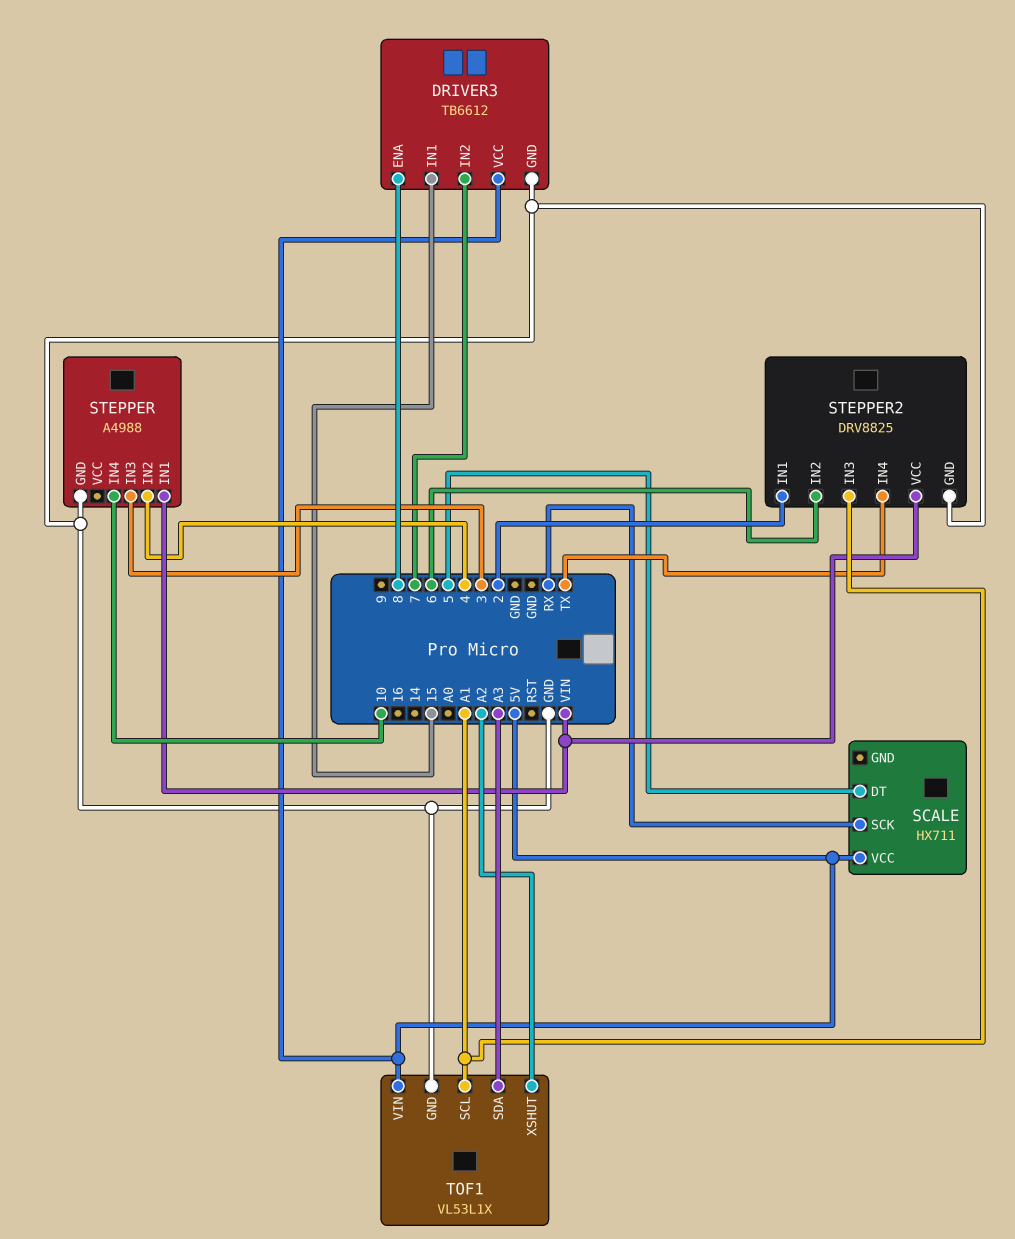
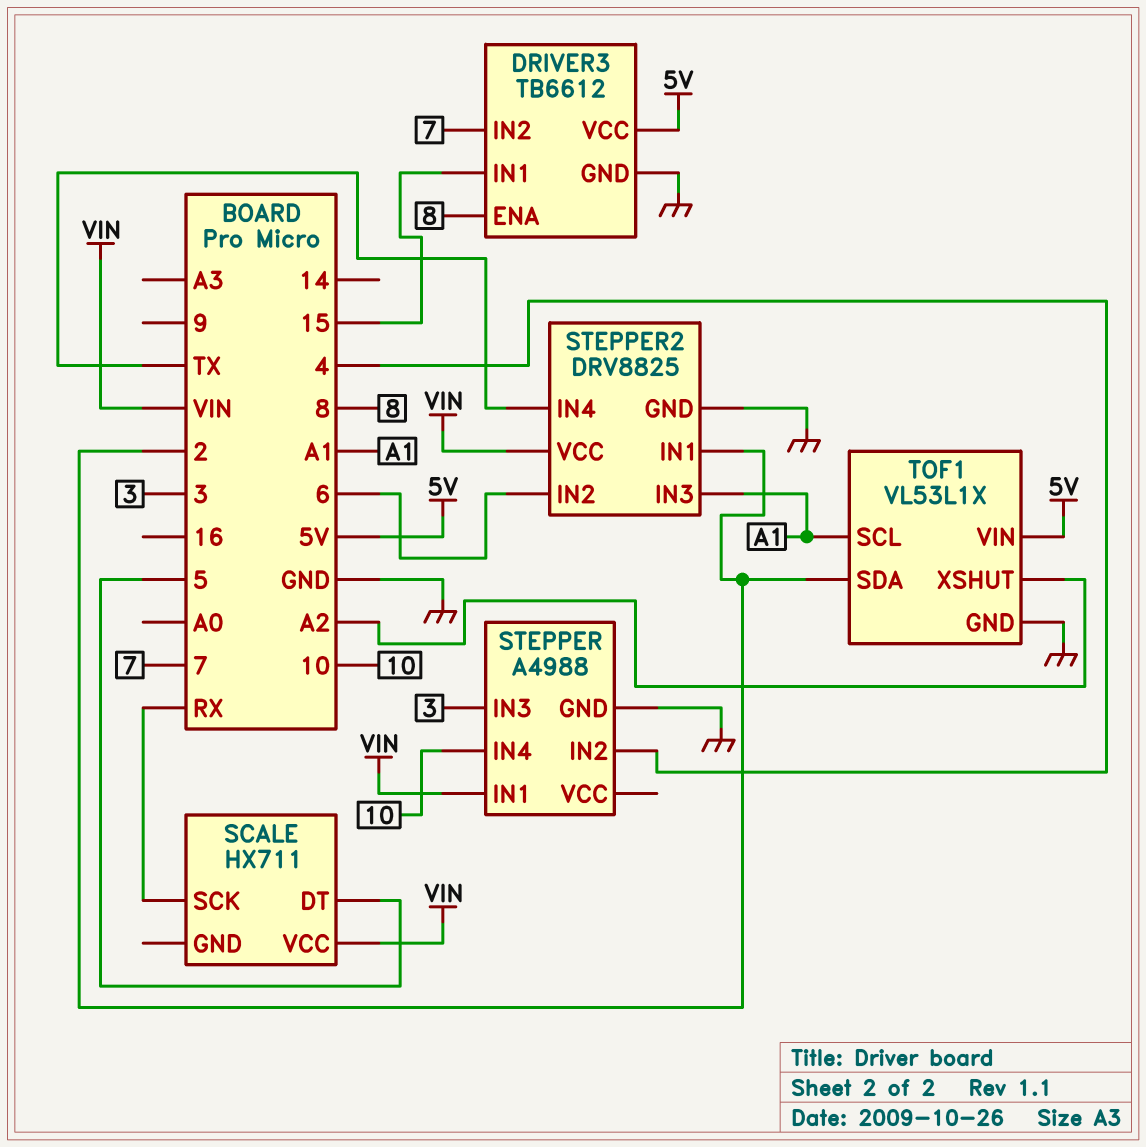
SCALE pin VCC: 5V -> VIN
TOF1 pin SDA: A3 -> 2

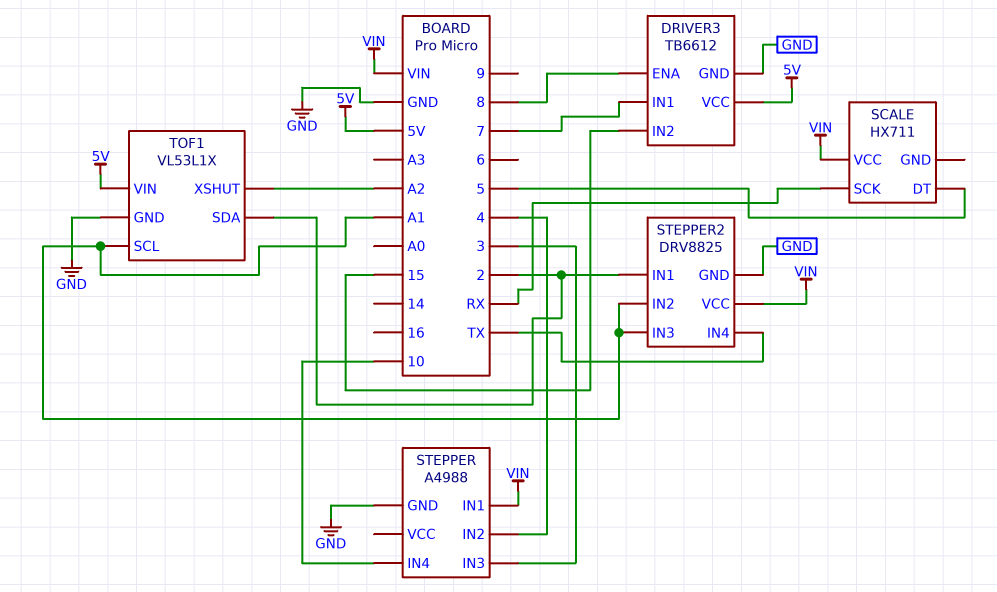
DRIVER3 pin IN1: 15 -> 7
DRIVER3 pin IN2: 7 -> 15
STEPPER2 pin IN2: 6 -> A1

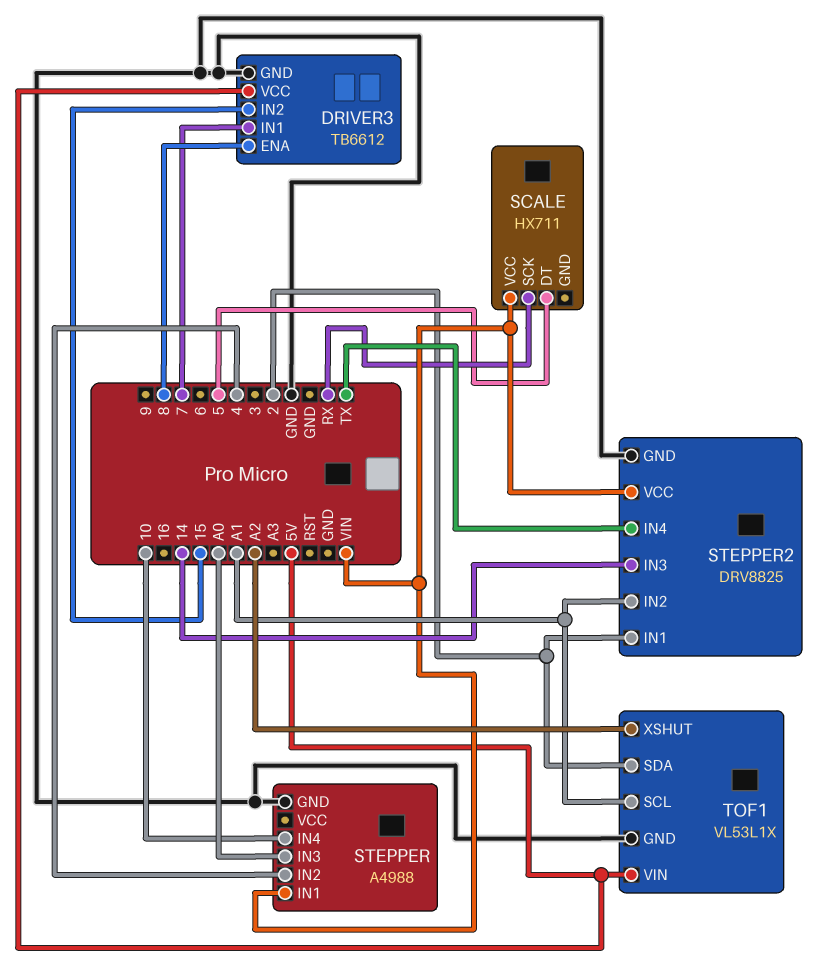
STEPPER pin IN3: 3 -> A0
STEPPER2 pin IN3: A1 -> 14

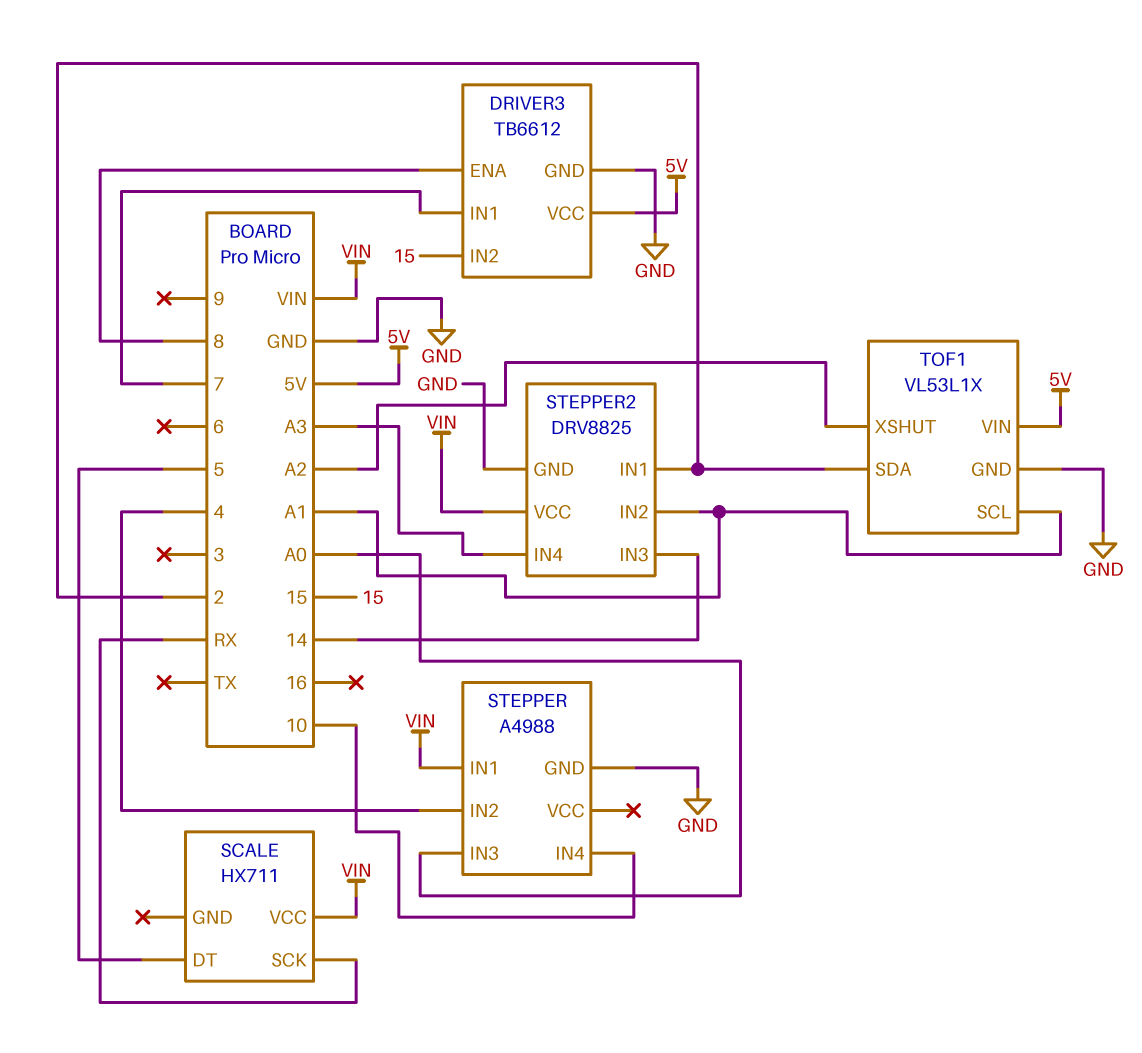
STEPPER2 pin IN4: TX -> A3

